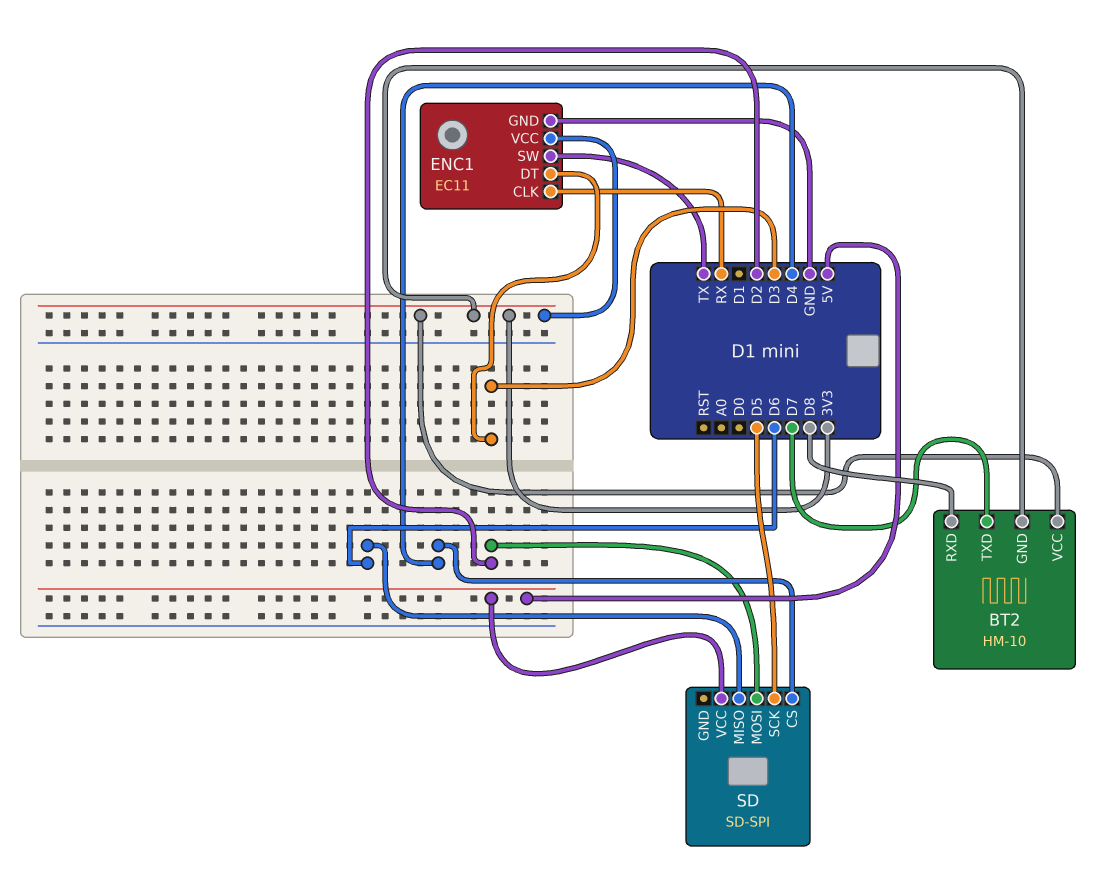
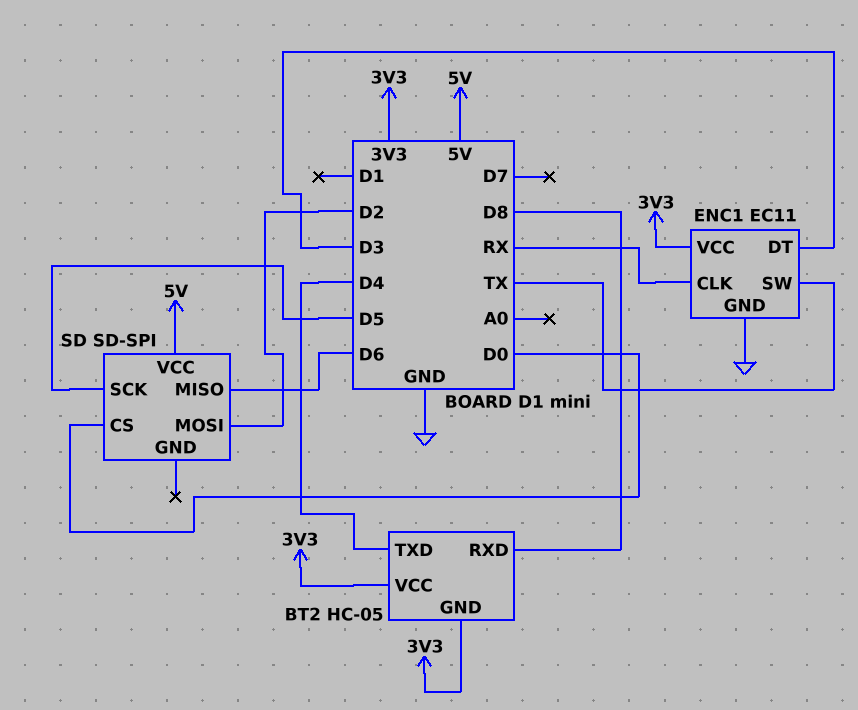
BT2: HM-10 -> HC-05
BT2 pin TXD: D7 -> D4
SD pin CS: D4 -> D0

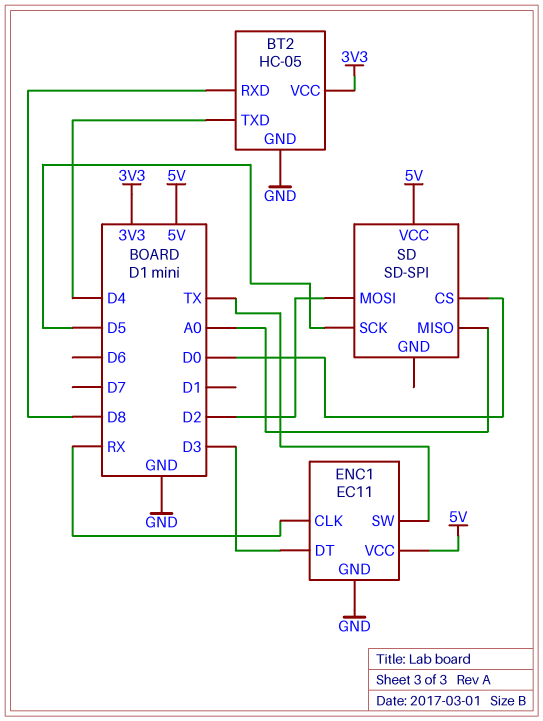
BT2 pin GND: 3V3 -> GND
ENC1 pin VCC: 3V3 -> 5V
SD pin MISO: D6 -> A0

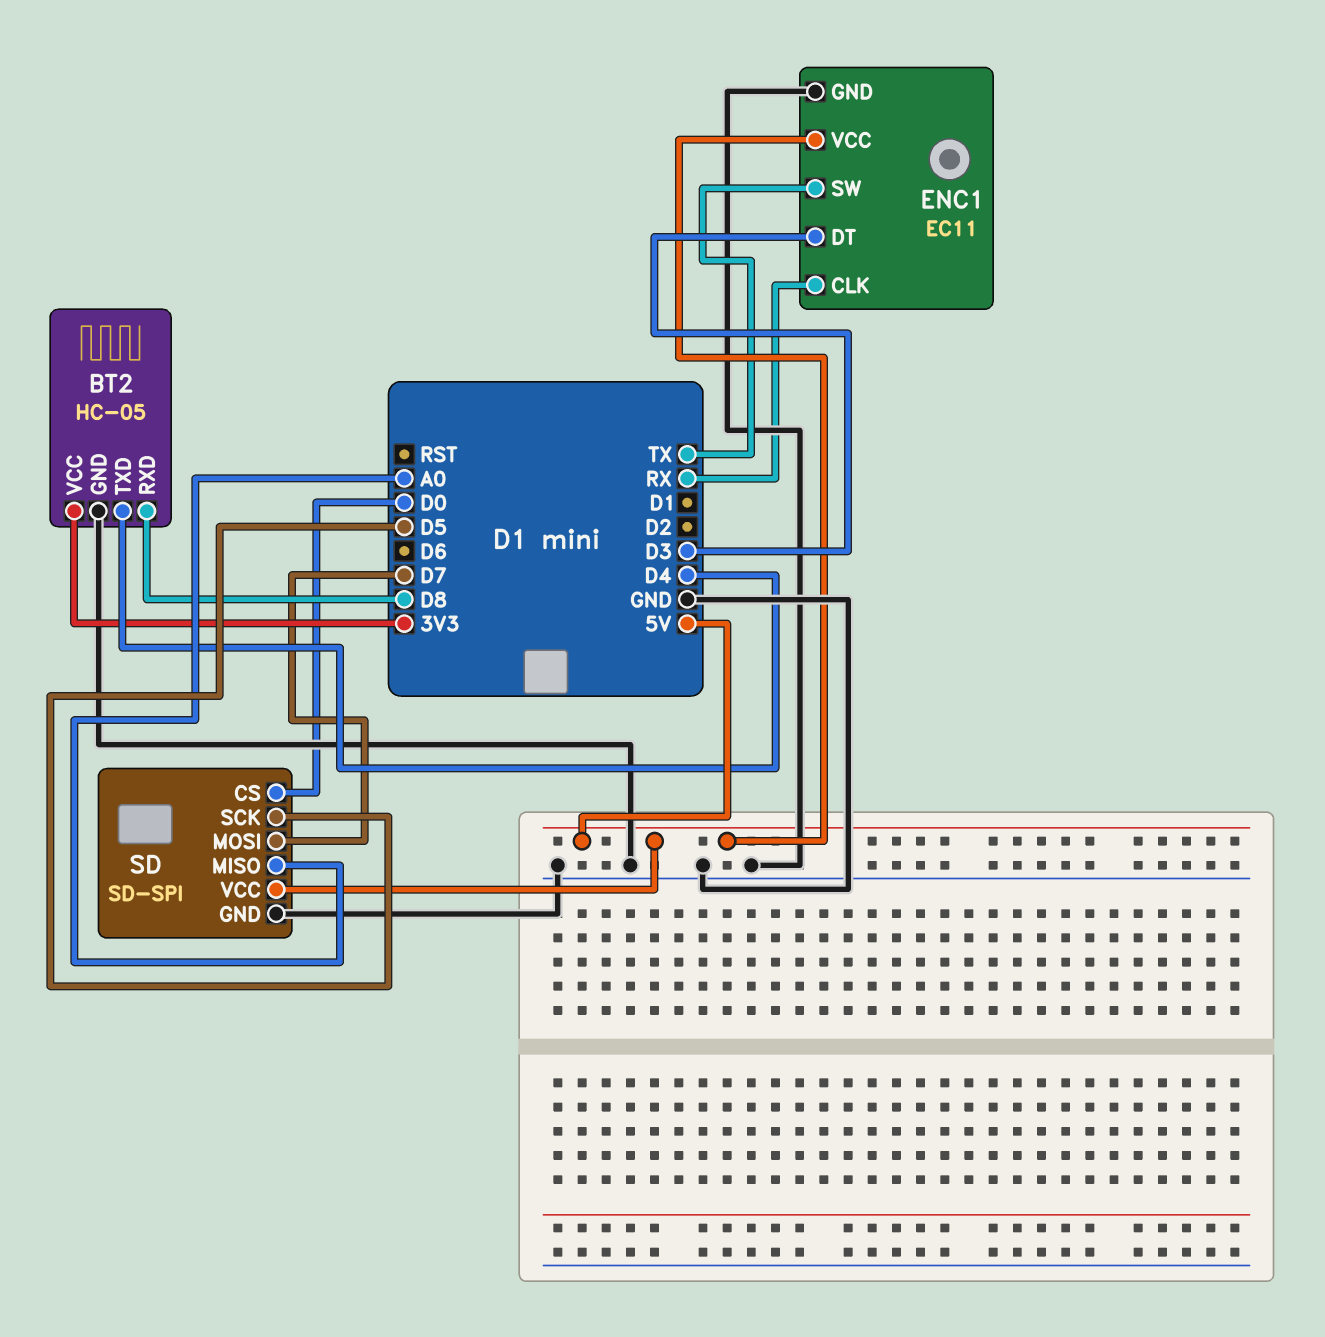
SD pin GND: none -> GND
SD pin MOSI: D2 -> D7

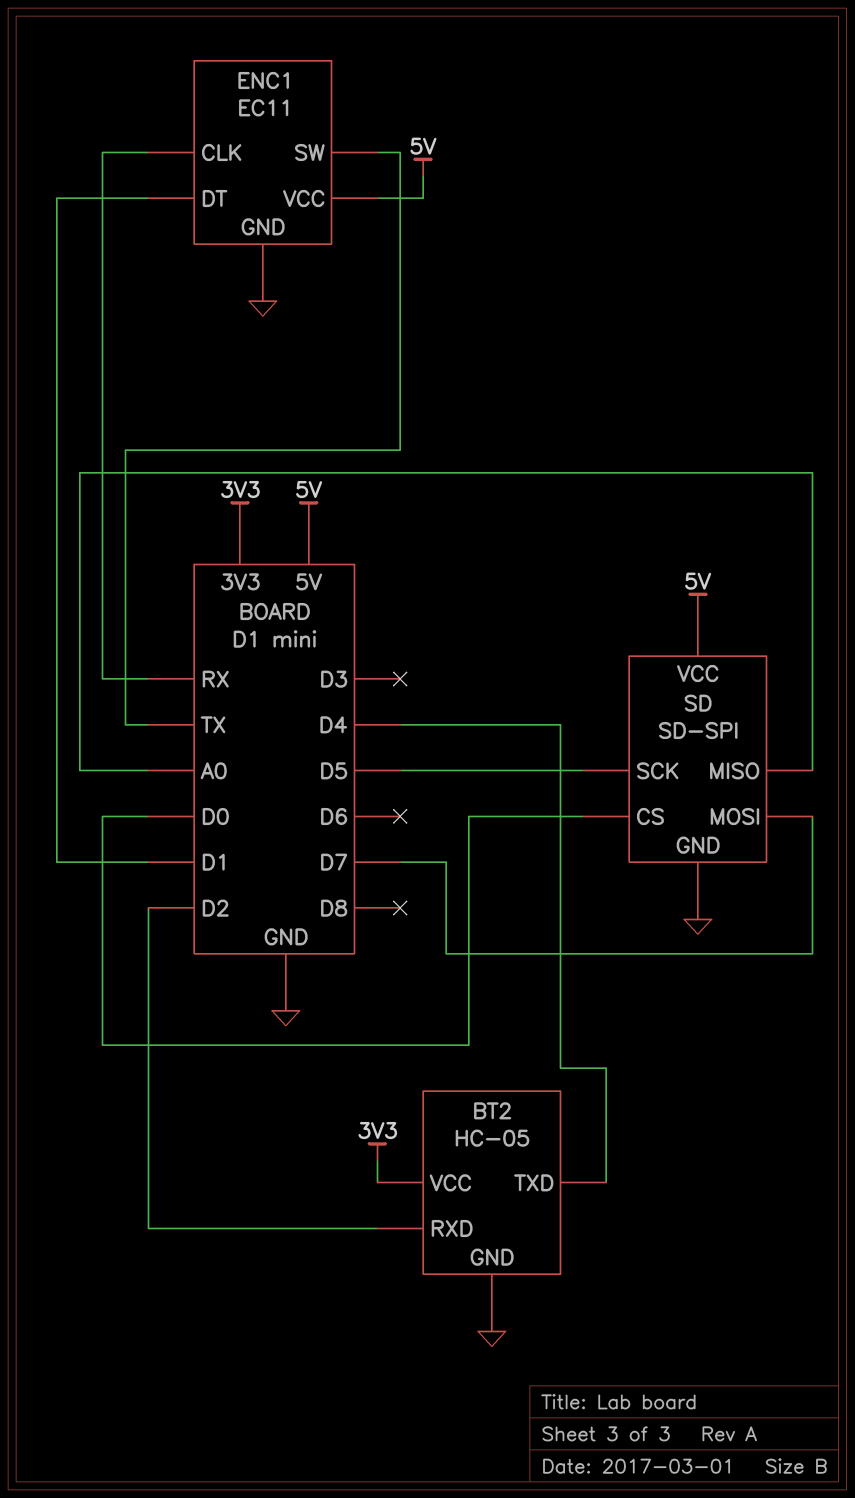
BT2 pin RXD: D8 -> D2
ENC1 pin DT: D3 -> D1

